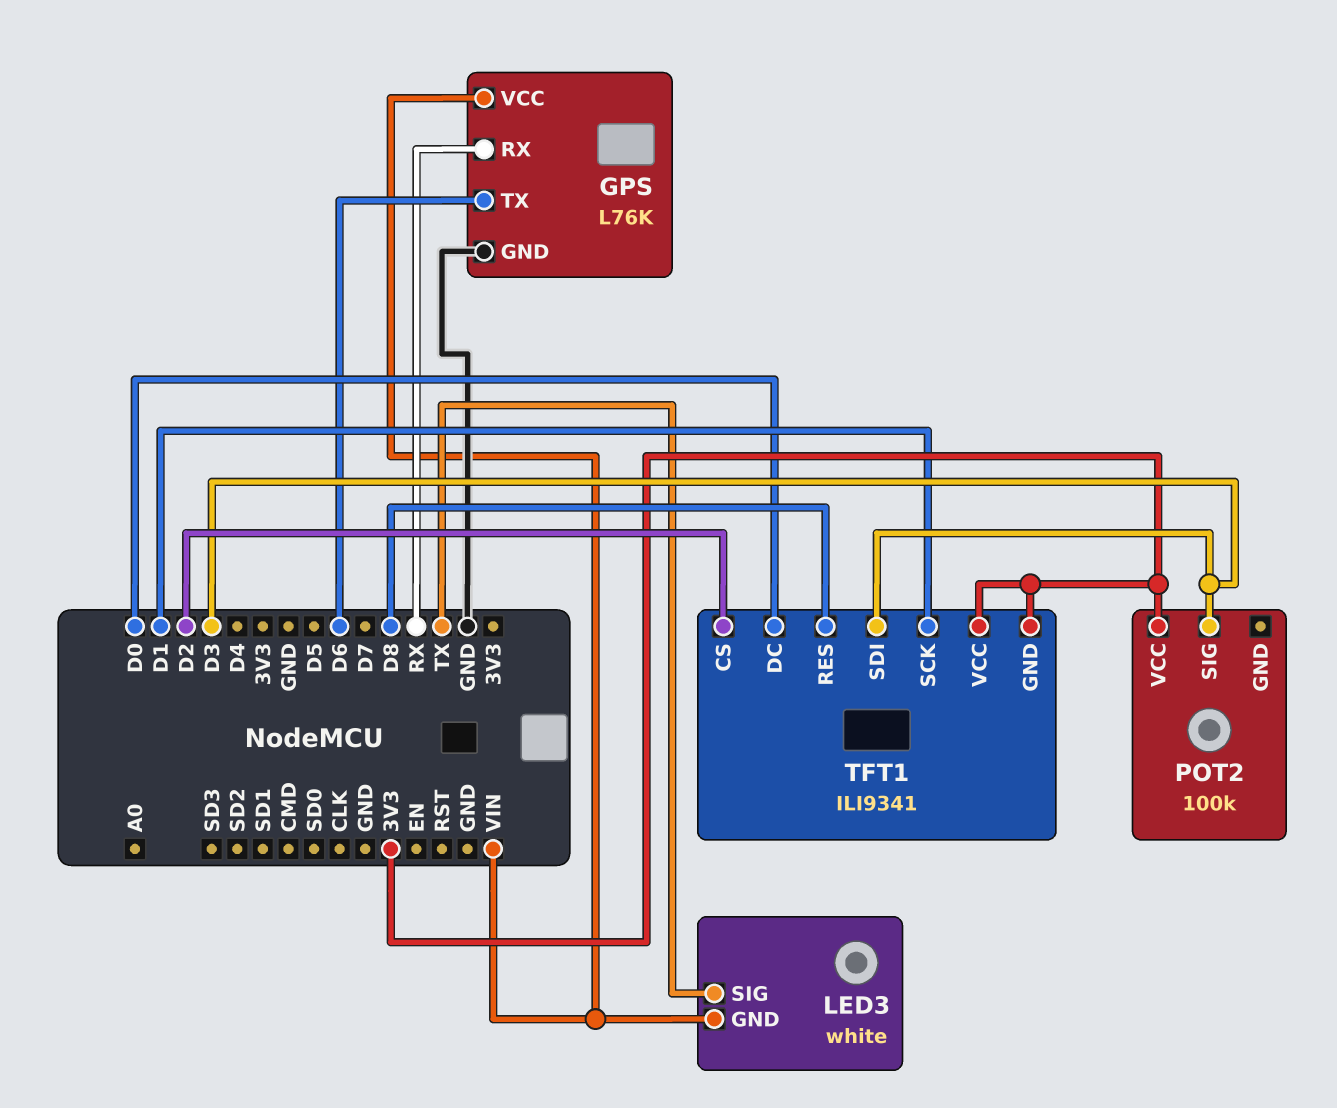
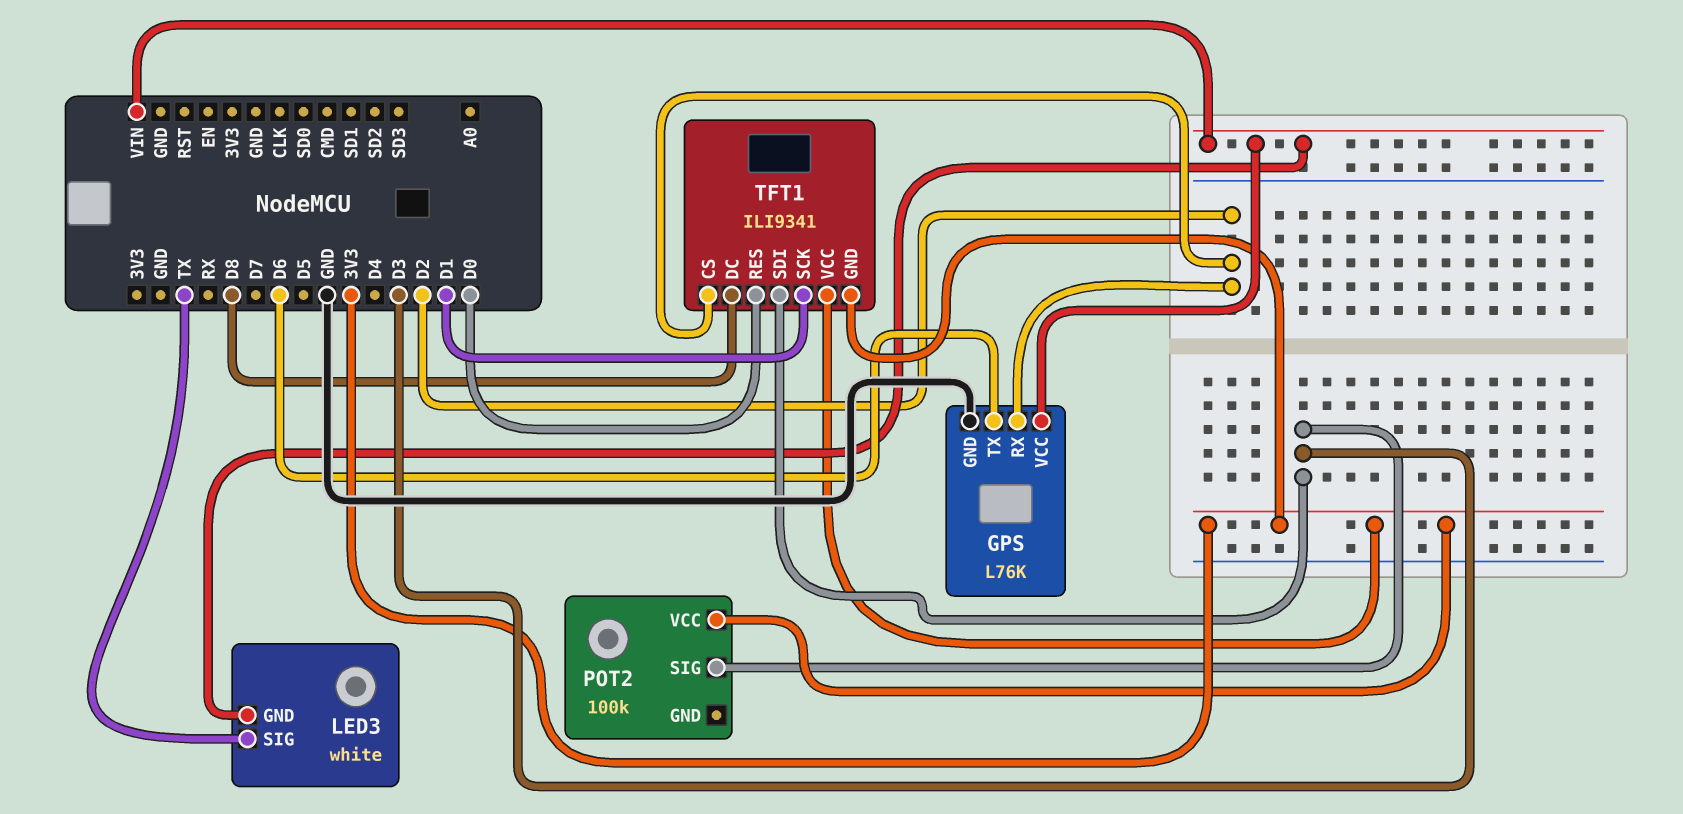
GPS pin RX: RX -> D2
TFT1 pin DC: D0 -> D8
TFT1 pin RES: D8 -> D0

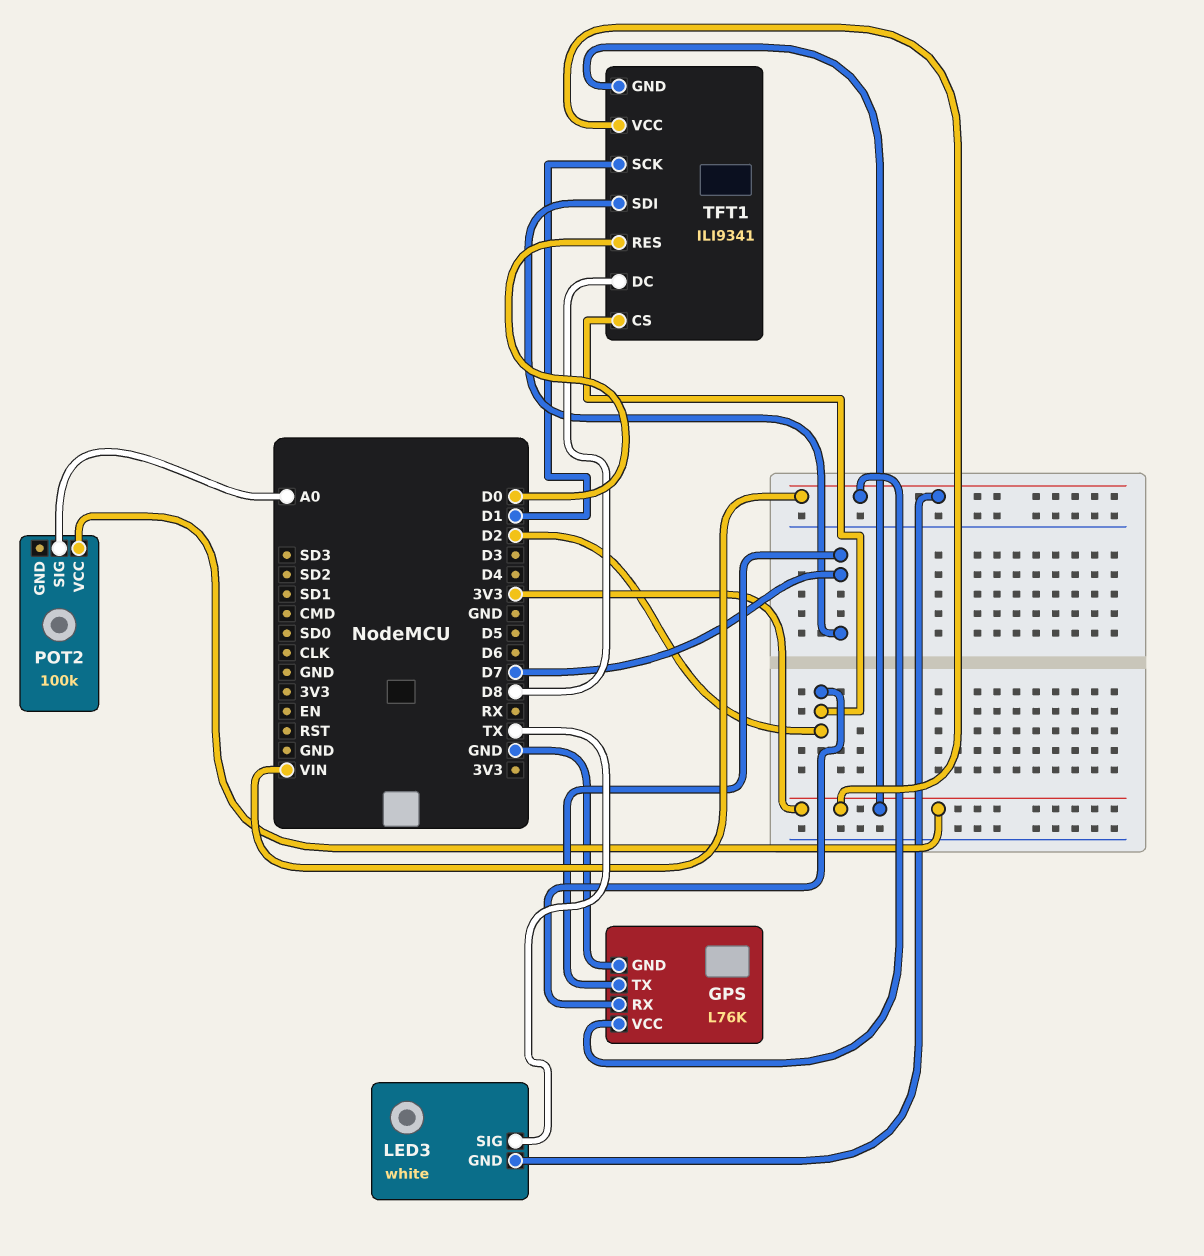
GPS pin TX: D6 -> D7
POT2 pin SIG: D3 -> A0
TFT1 pin SDI: D3 -> D7

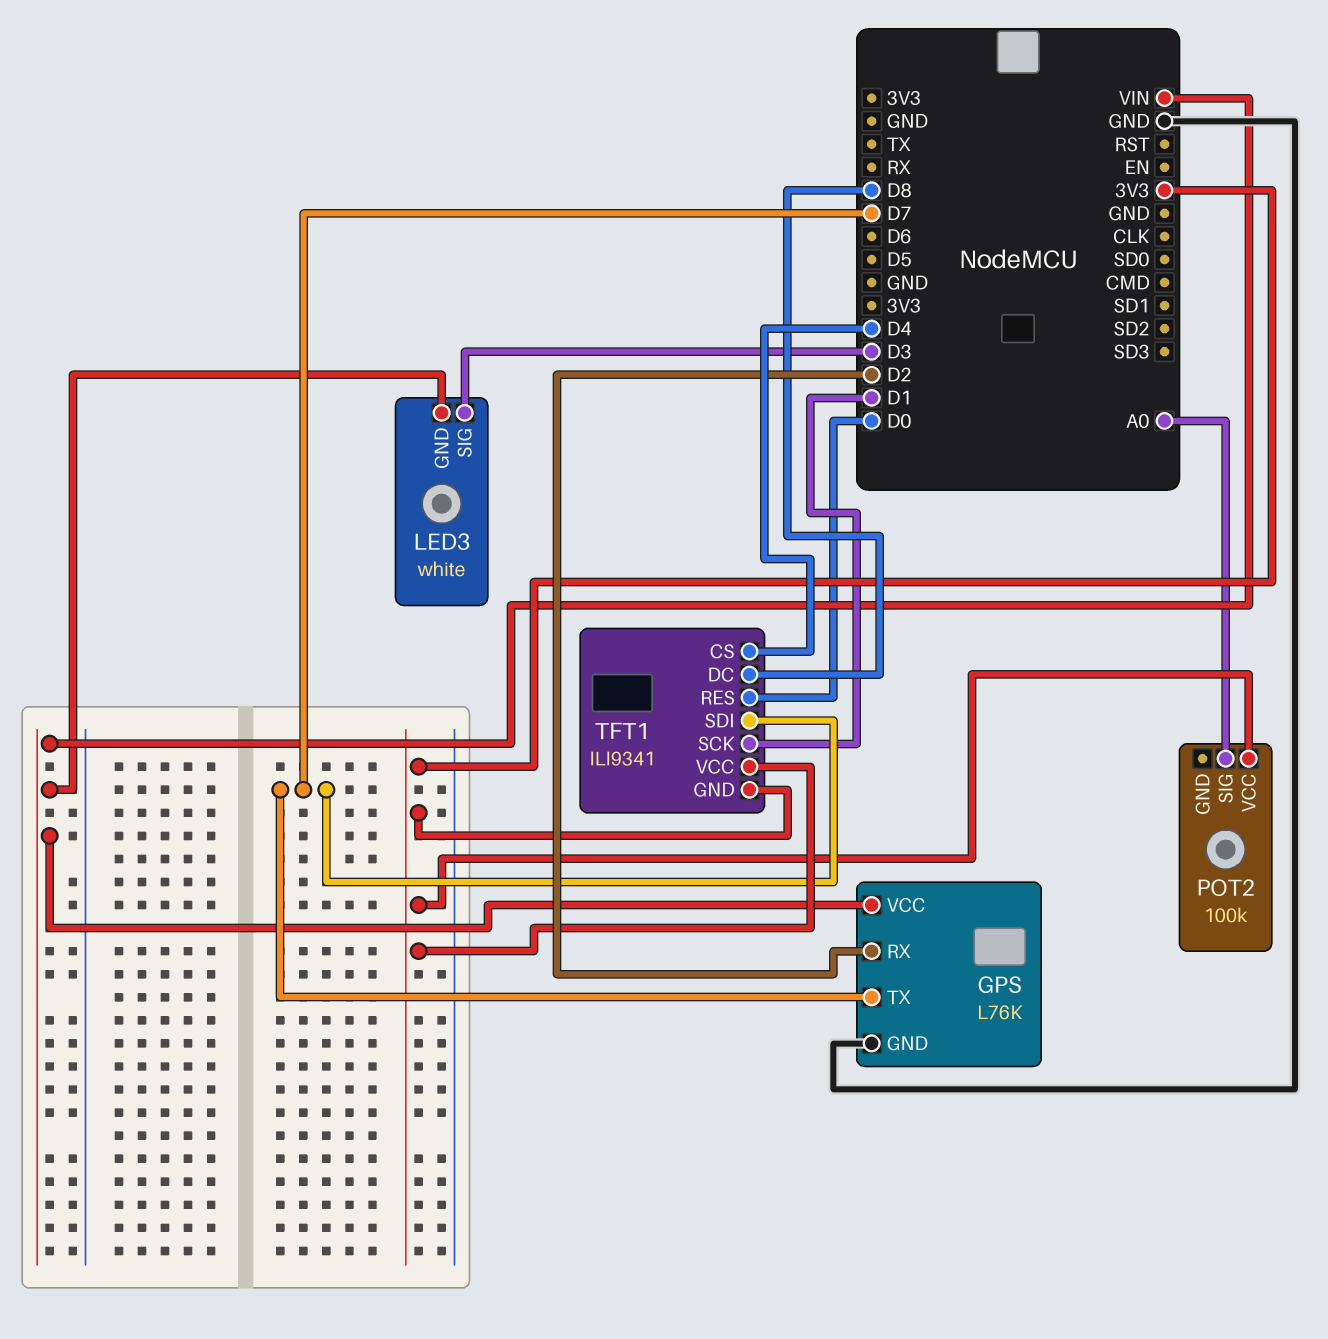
LED3 pin SIG: TX -> D3
TFT1 pin CS: D2 -> D4

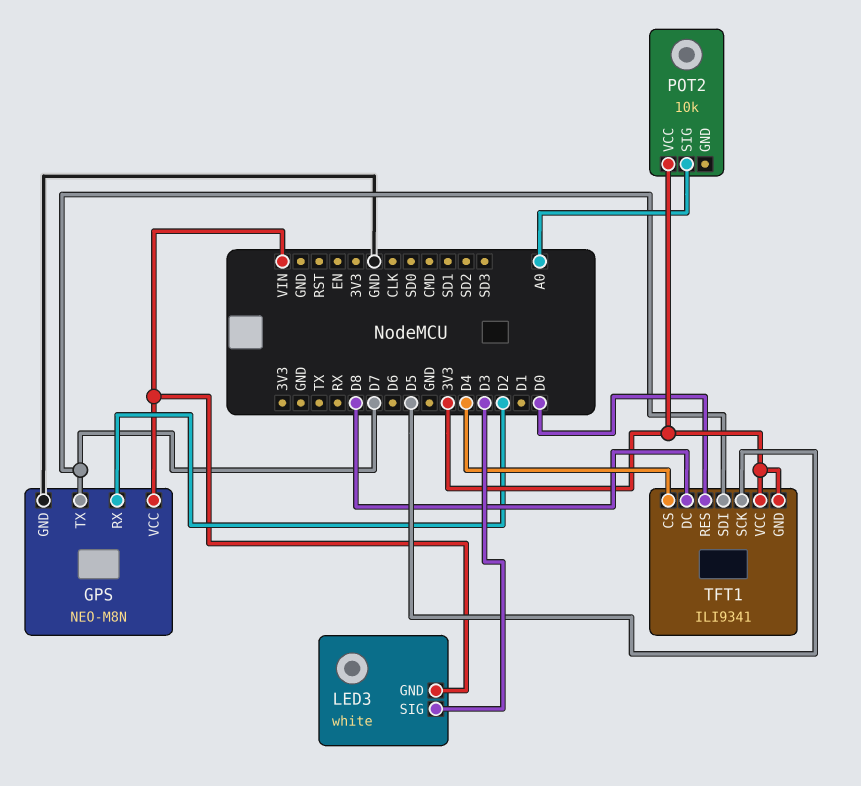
GPS: L76K -> NEO-M8N
POT2: 100k -> 10k
TFT1 pin SCK: D1 -> D5

